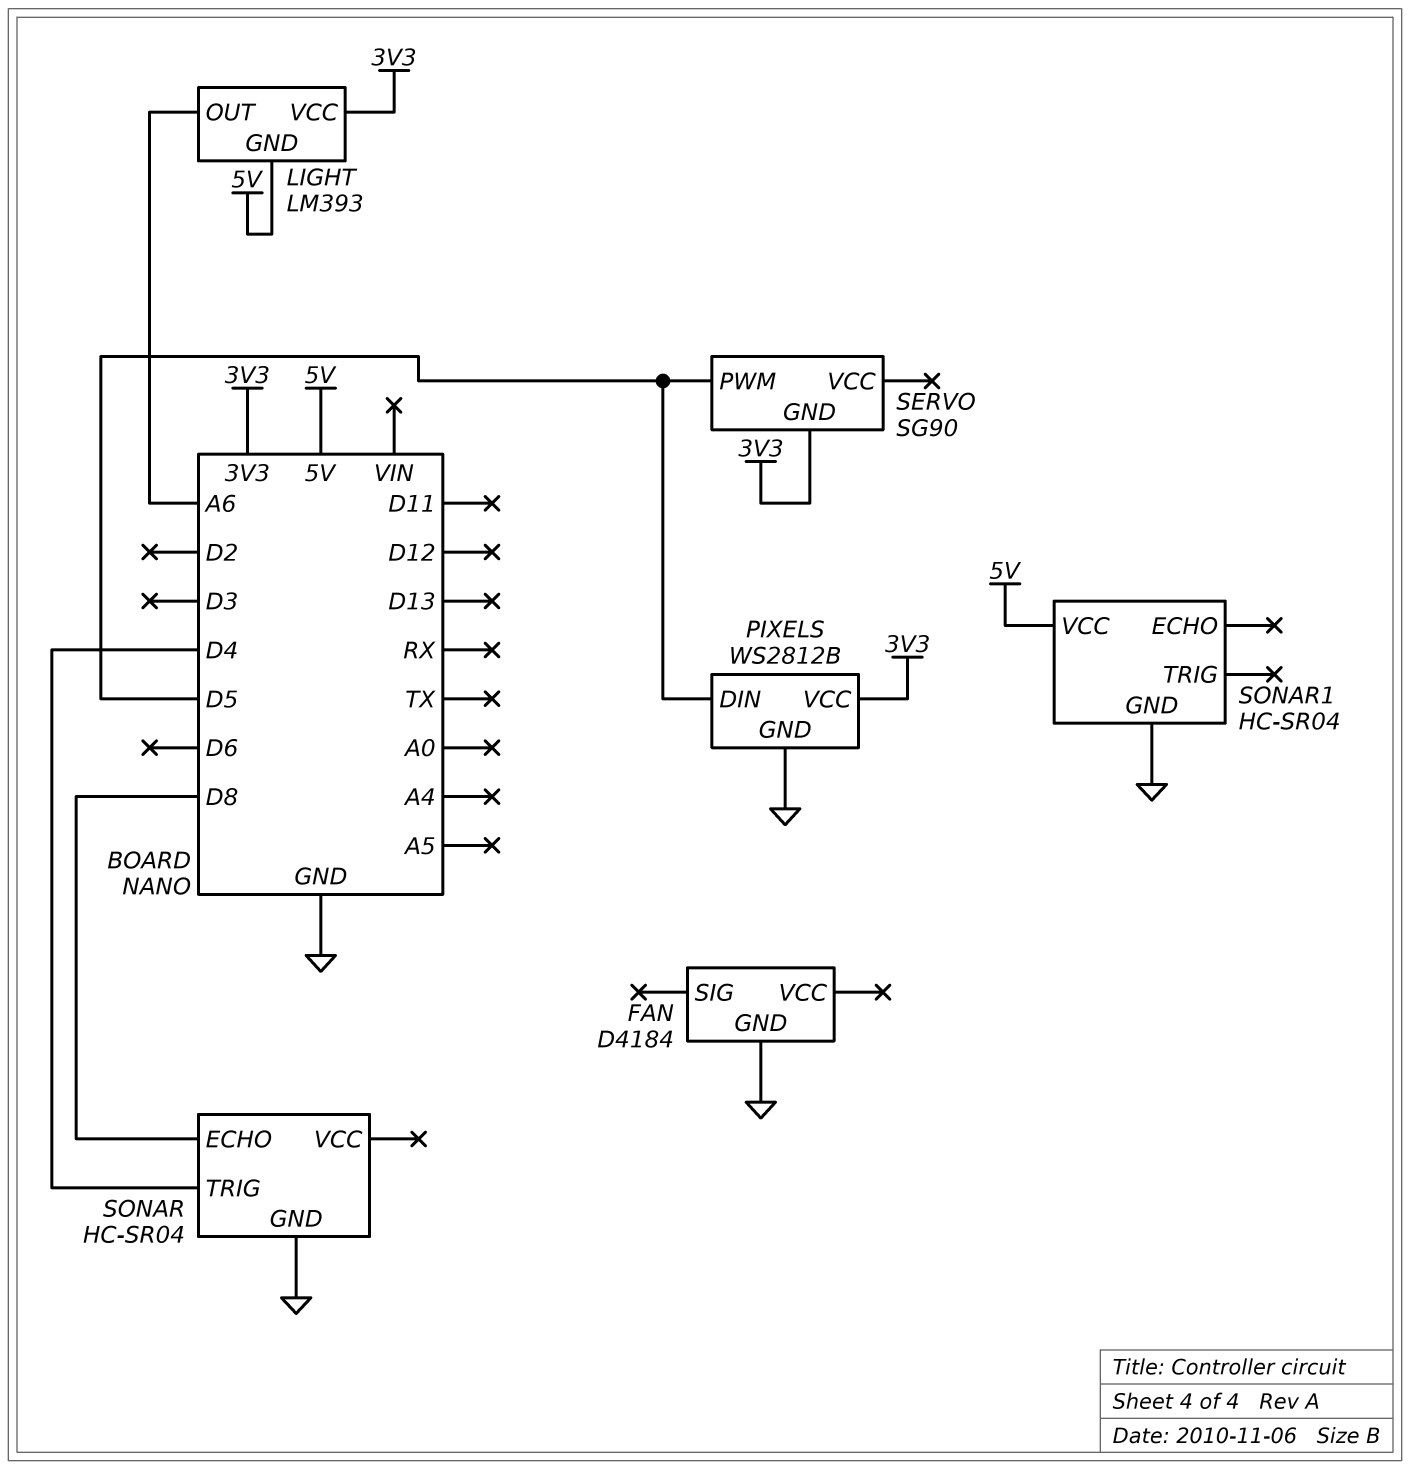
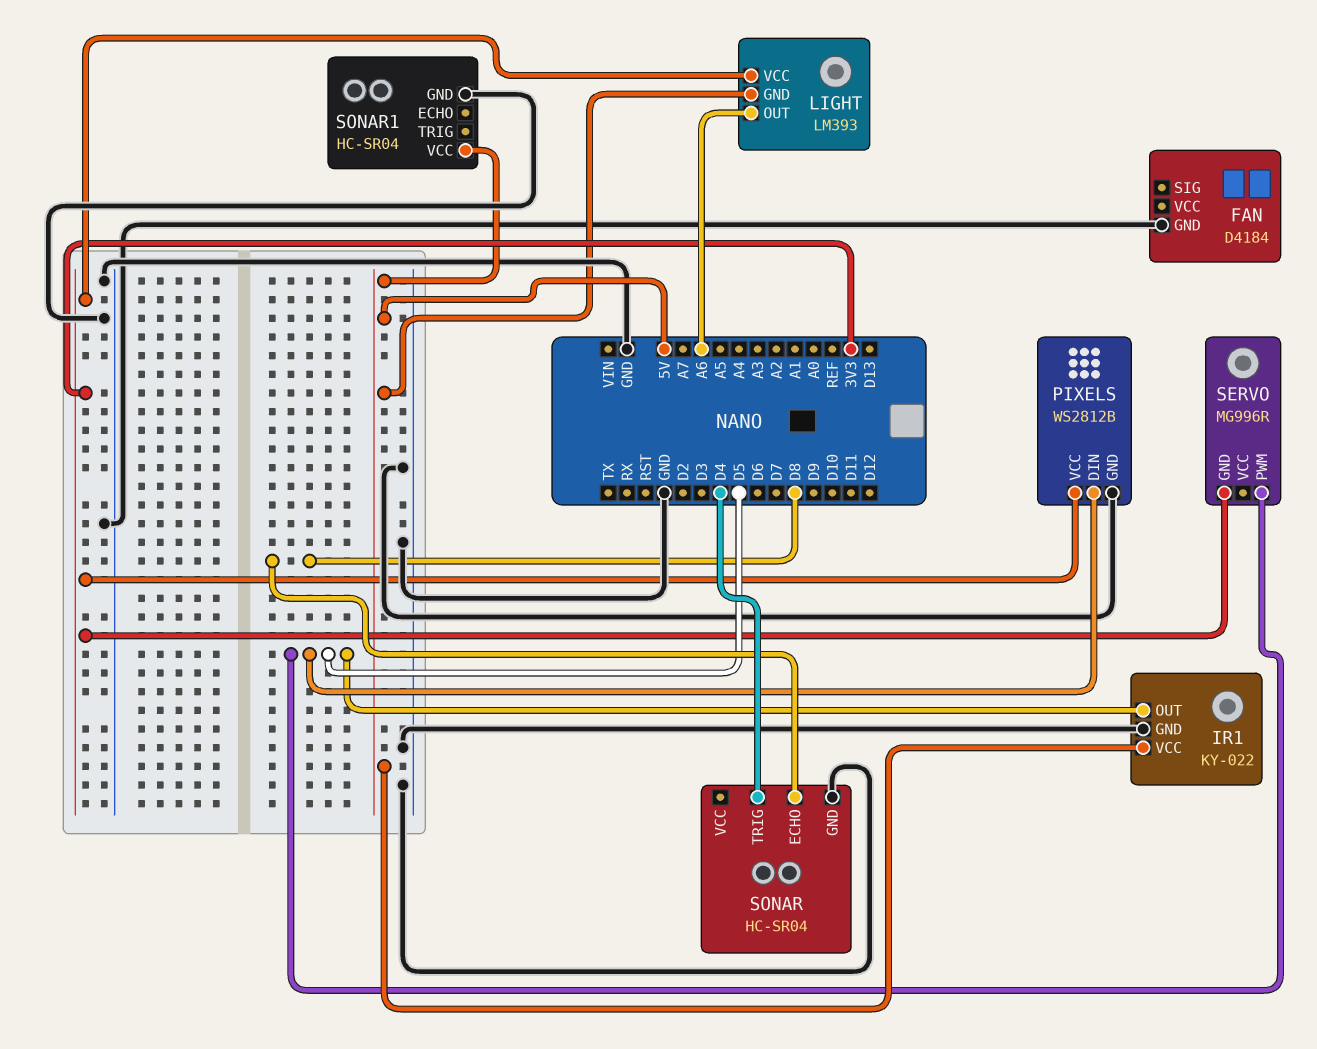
IR1: none -> KY-022
IR1 pin GND: none -> GND
IR1 pin OUT: none -> D5
IR1 pin VCC: none -> 5V
SERVO: SG90 -> MG996R

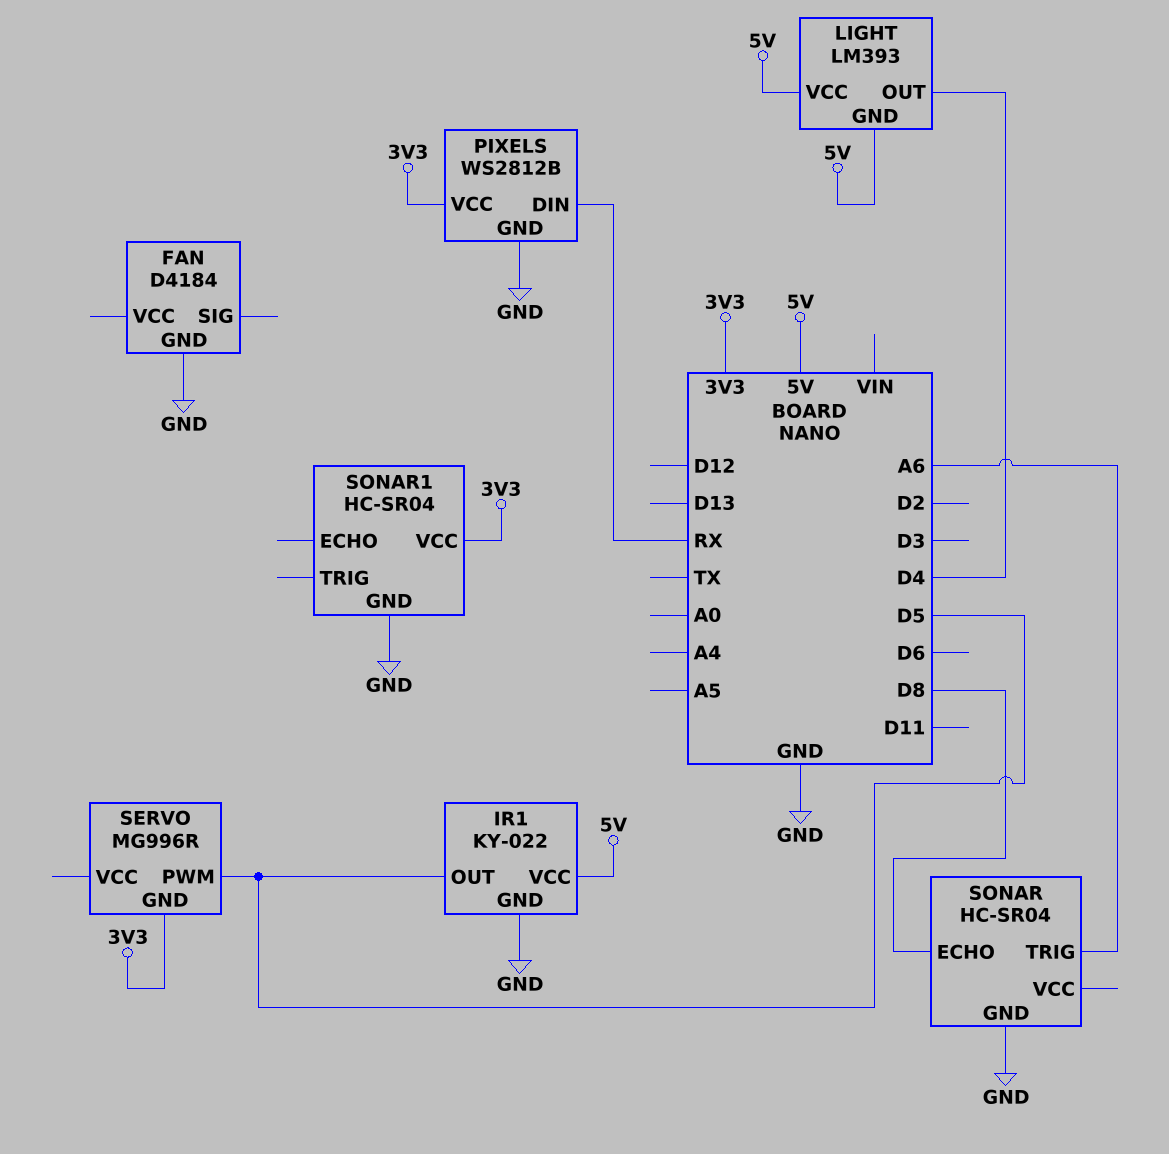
LIGHT pin OUT: A6 -> D4
LIGHT pin VCC: 3V3 -> 5V
PIXELS pin DIN: D5 -> RX
SONAR pin TRIG: D4 -> A6
SONAR1 pin VCC: 5V -> 3V3

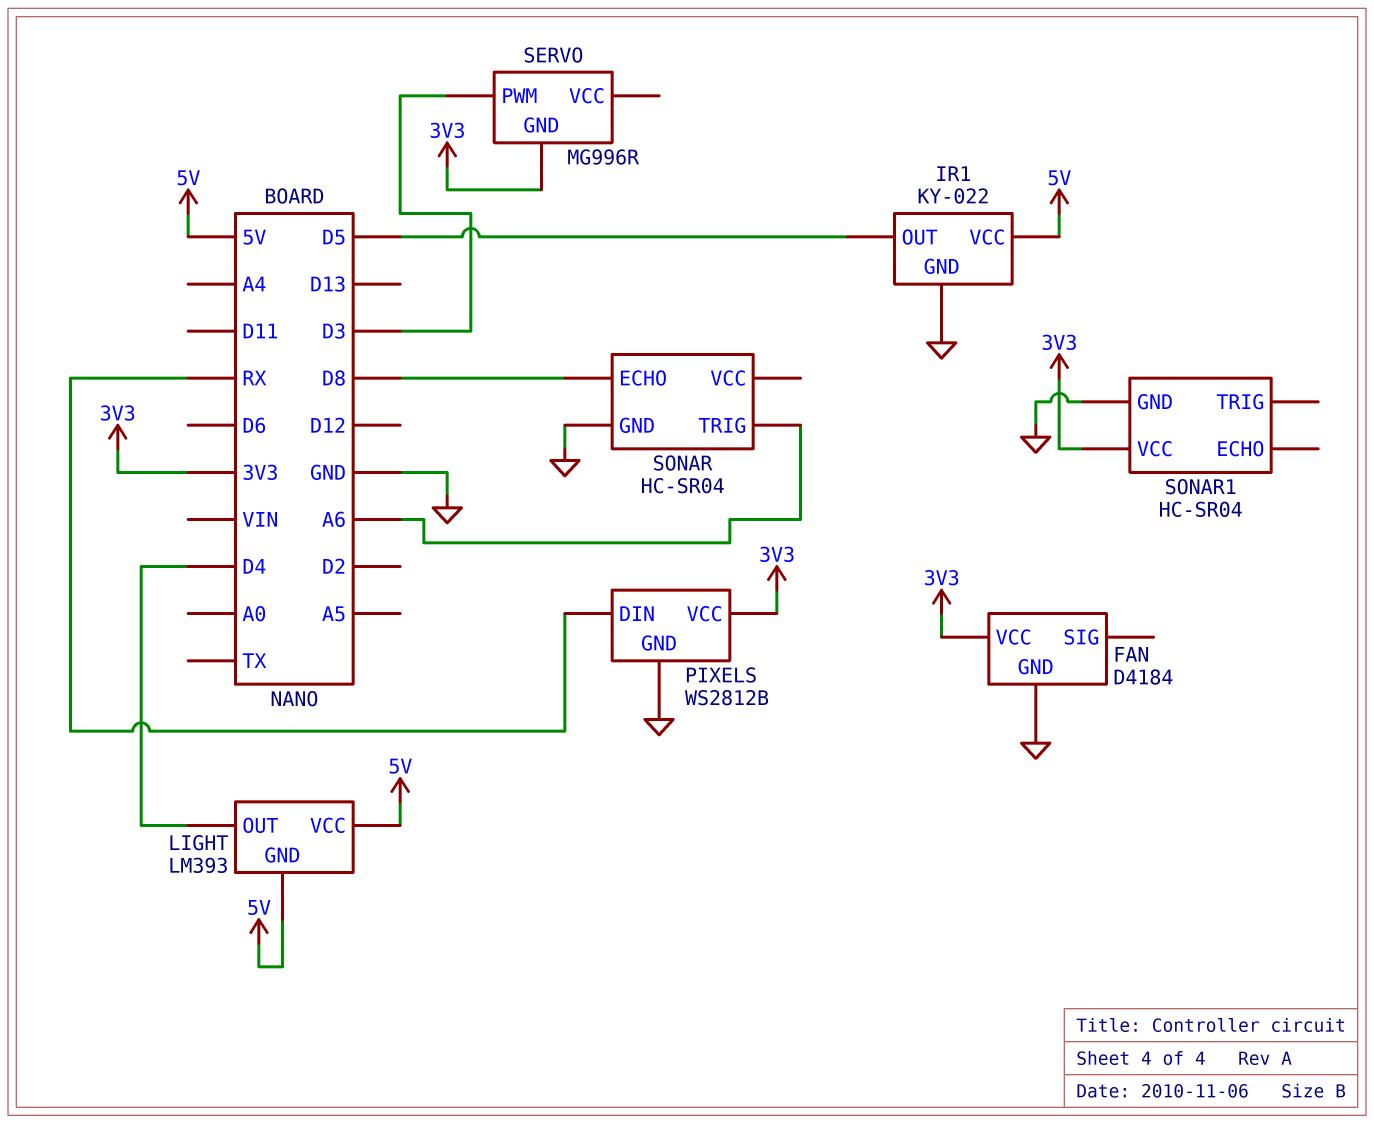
FAN pin VCC: none -> 3V3
SERVO pin PWM: D5 -> D3

